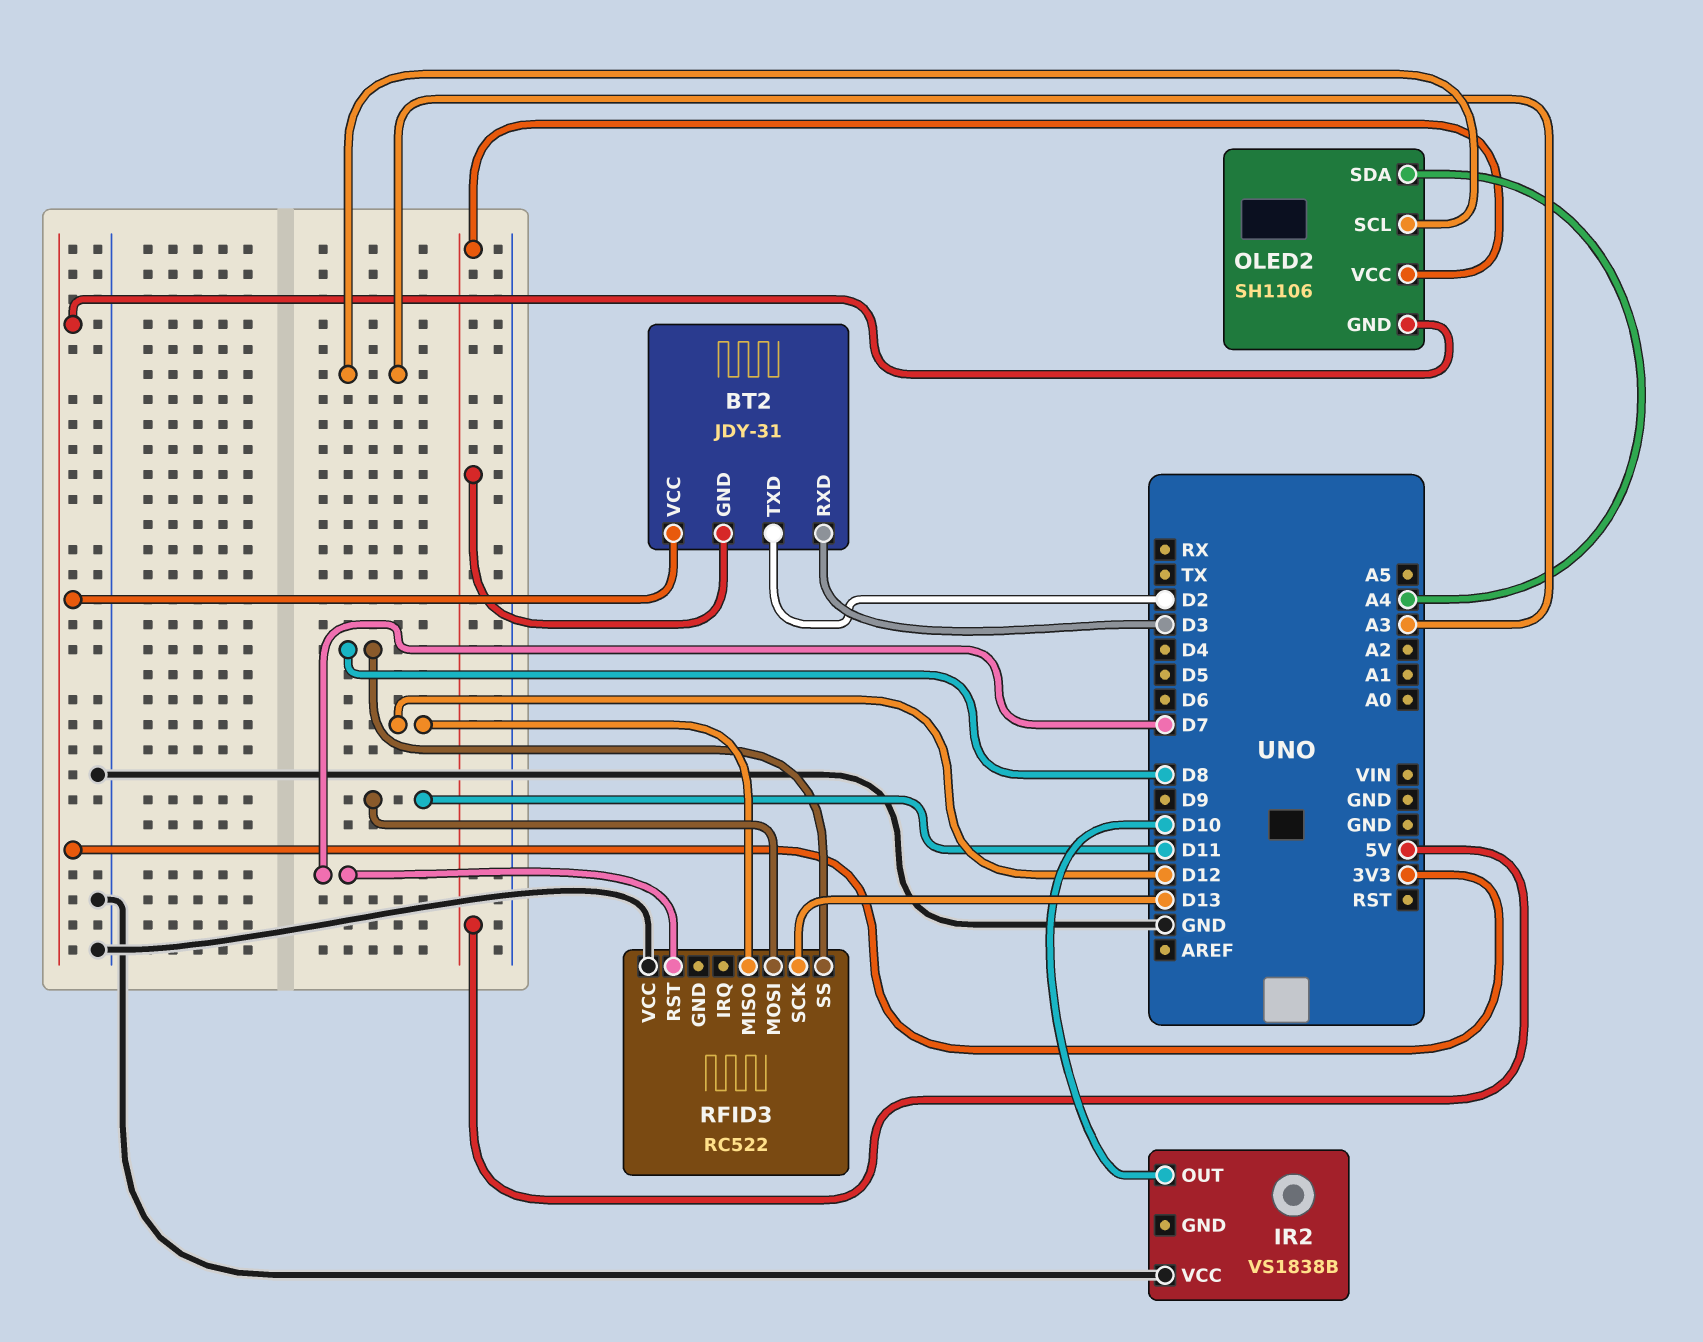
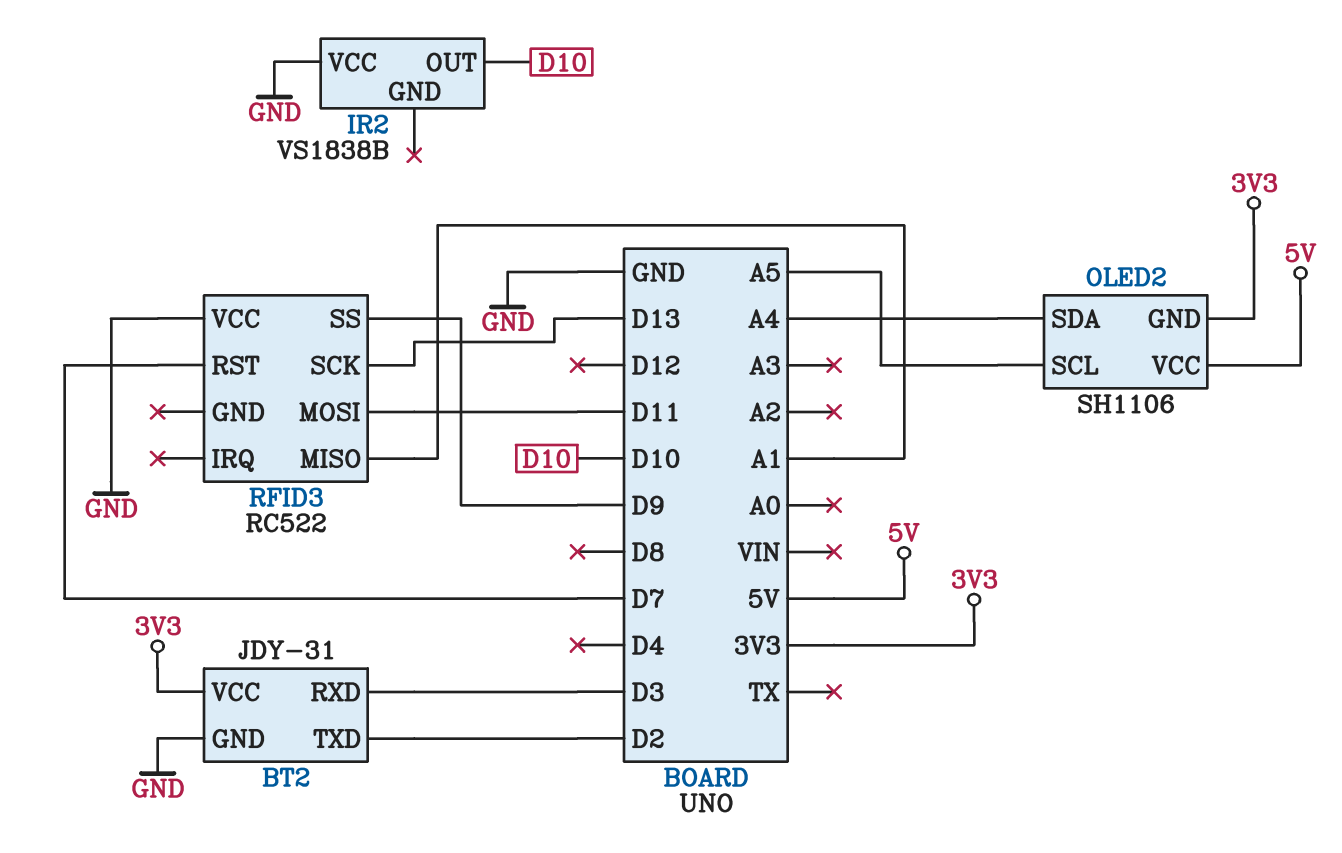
BT2 pin GND: 5V -> GND
OLED2 pin SCL: A3 -> A5
RFID3 pin MISO: D12 -> A1
RFID3 pin SS: D8 -> D9

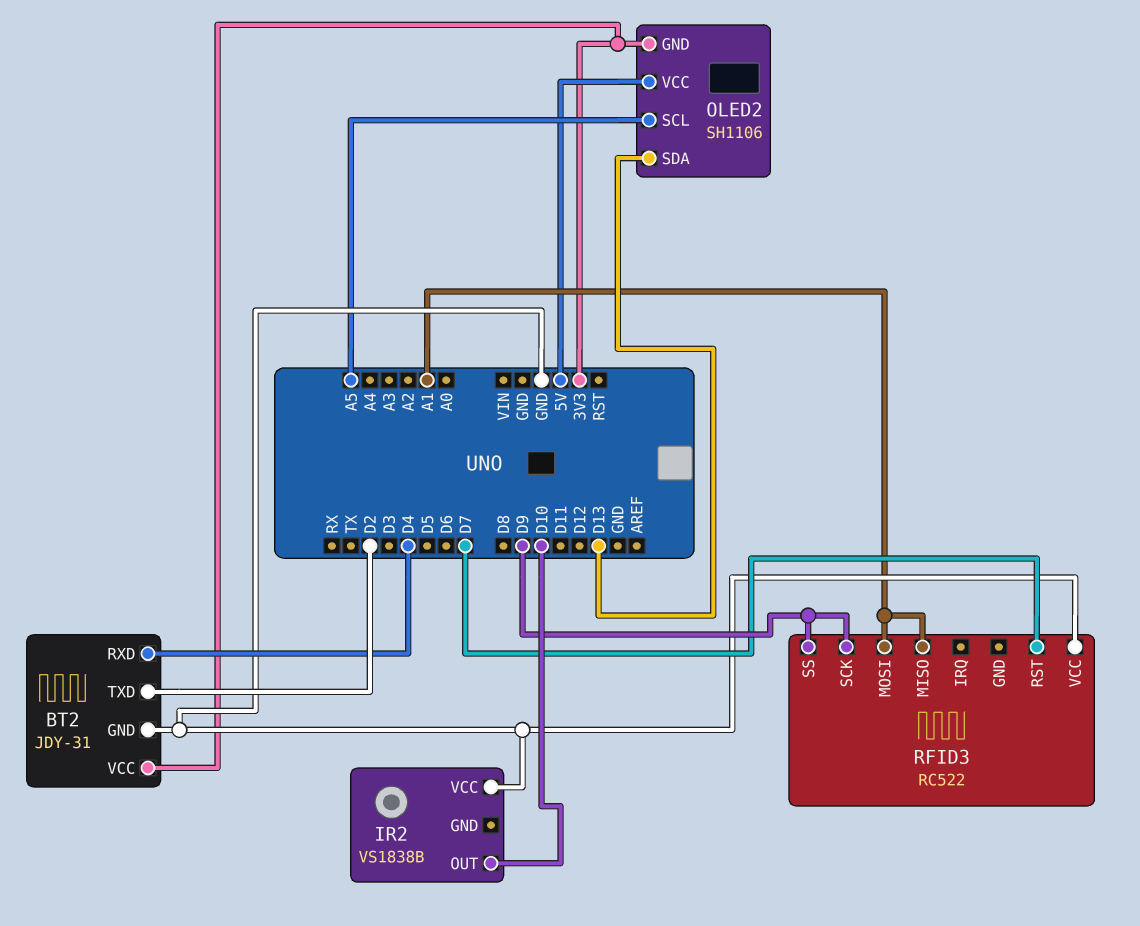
BT2 pin RXD: D3 -> D4
OLED2 pin SDA: A4 -> D13
RFID3 pin MOSI: D11 -> A1
RFID3 pin SCK: D13 -> D9

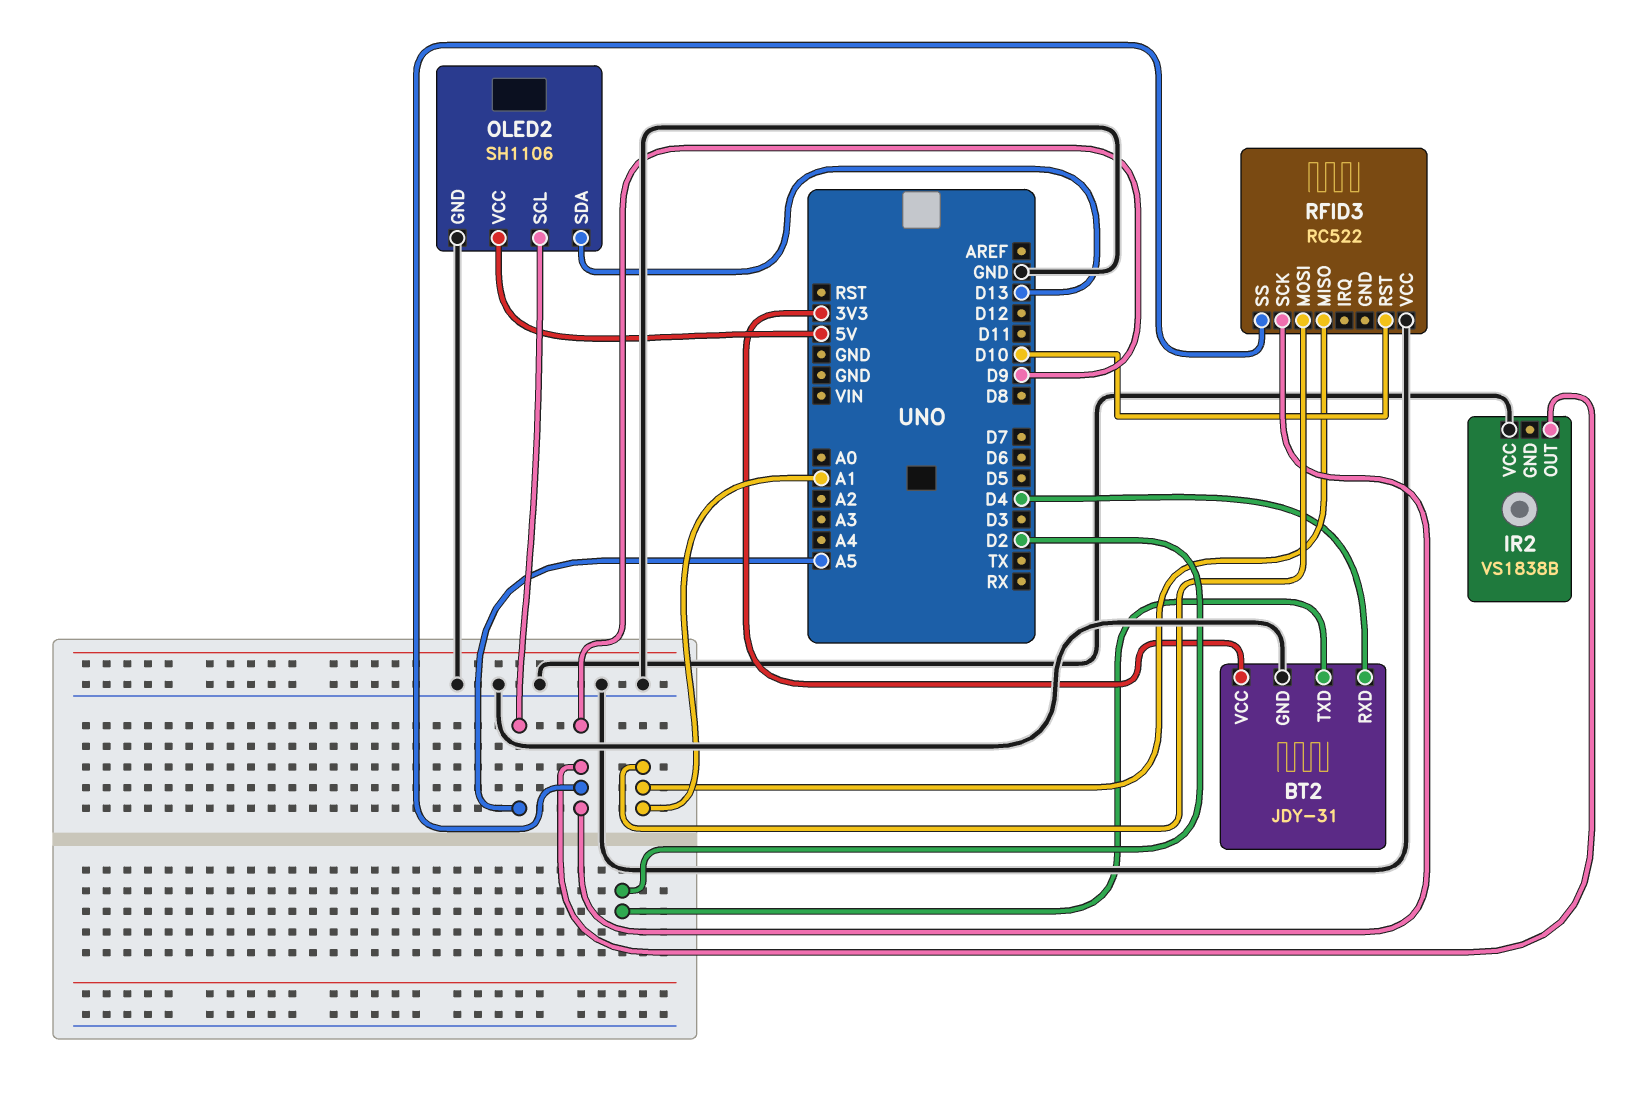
IR2 pin OUT: D10 -> D9
OLED2 pin GND: 3V3 -> GND
RFID3 pin RST: D7 -> D10

